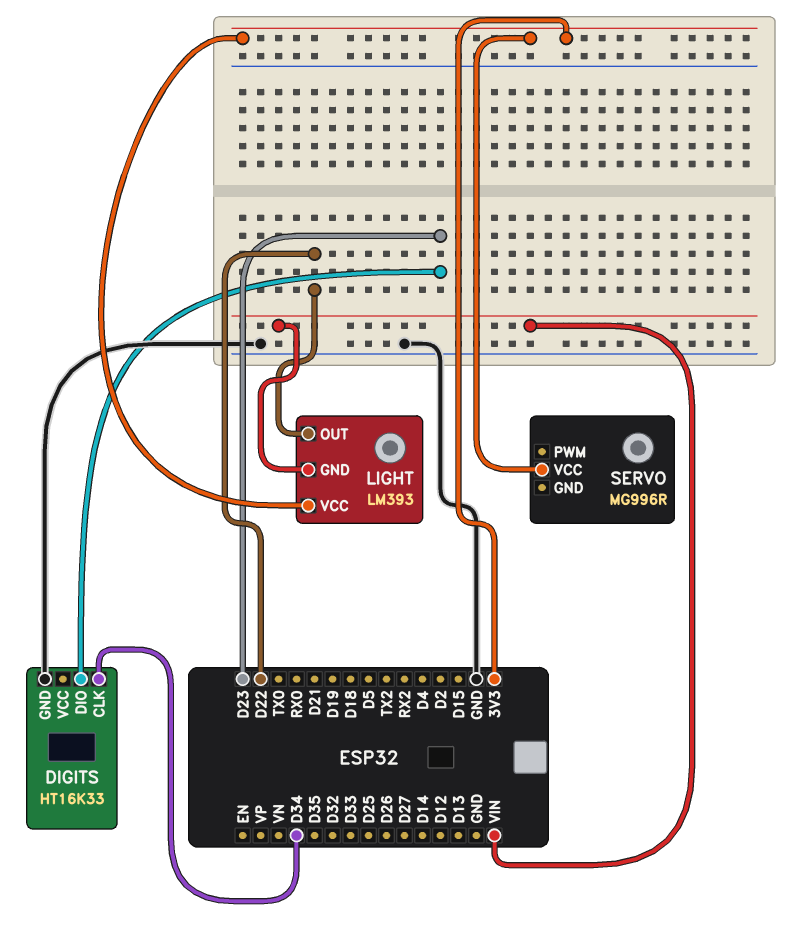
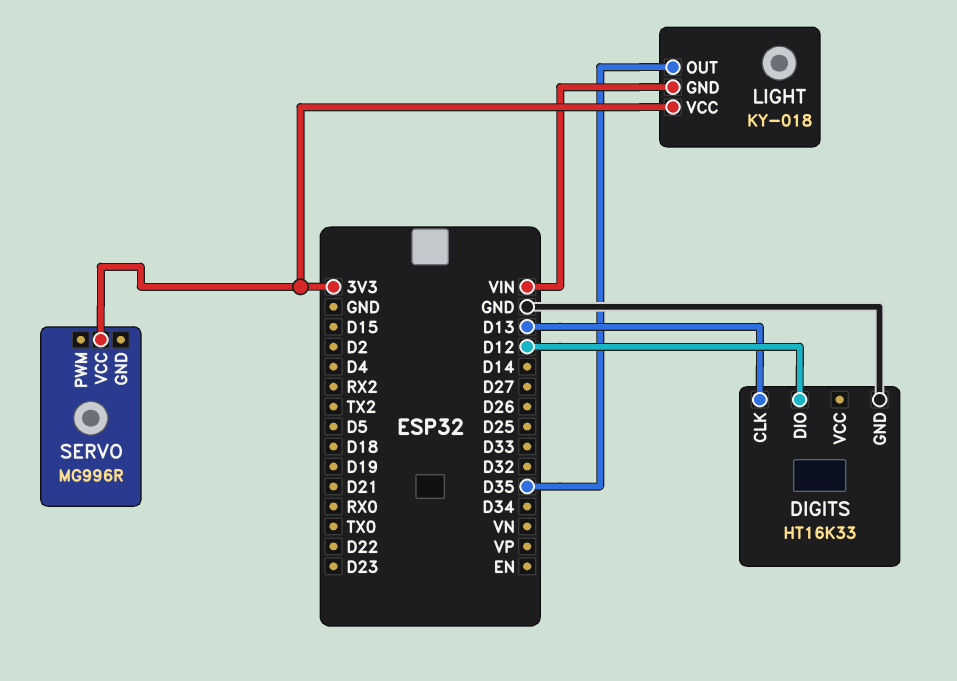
DIGITS pin CLK: D34 -> D13
DIGITS pin DIO: D23 -> D12
LIGHT: LM393 -> KY-018
LIGHT pin OUT: D22 -> D35

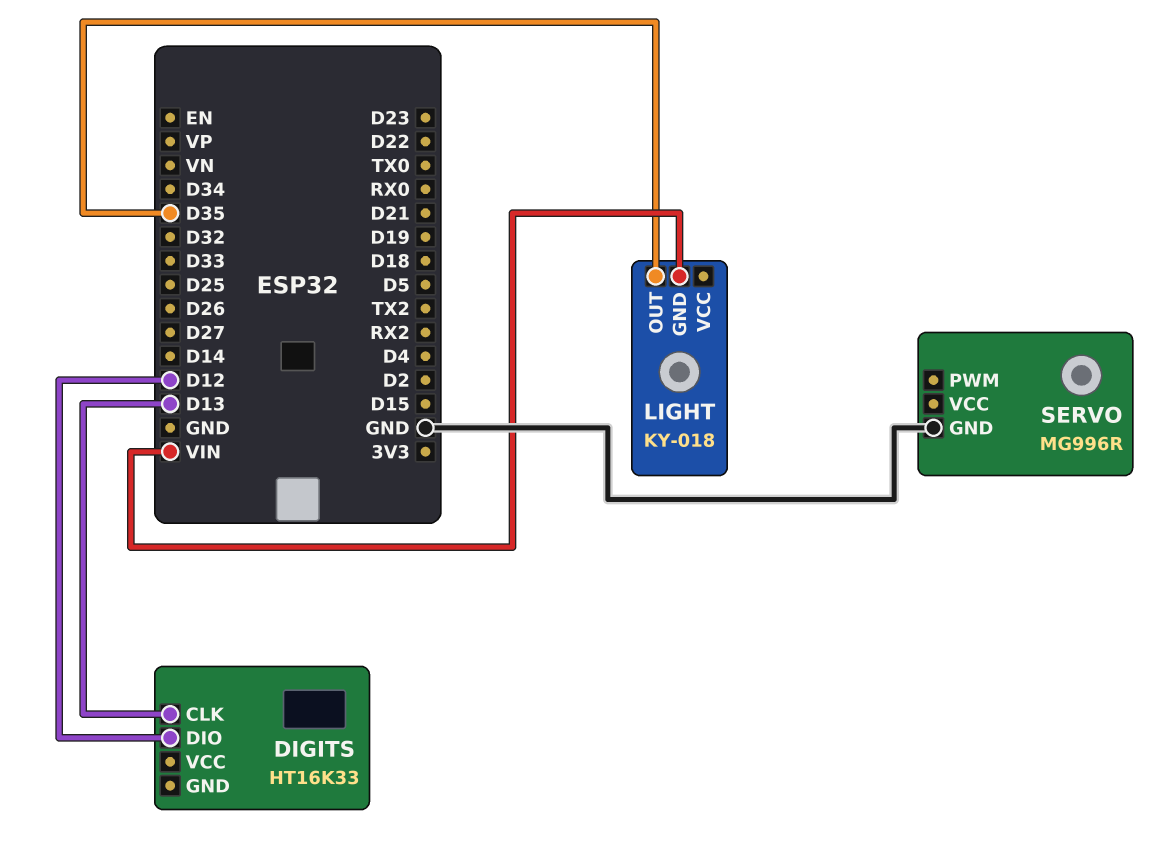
DIGITS pin GND: GND -> none
LIGHT pin VCC: 3V3 -> none
SERVO pin GND: none -> GND
SERVO pin VCC: 3V3 -> none

